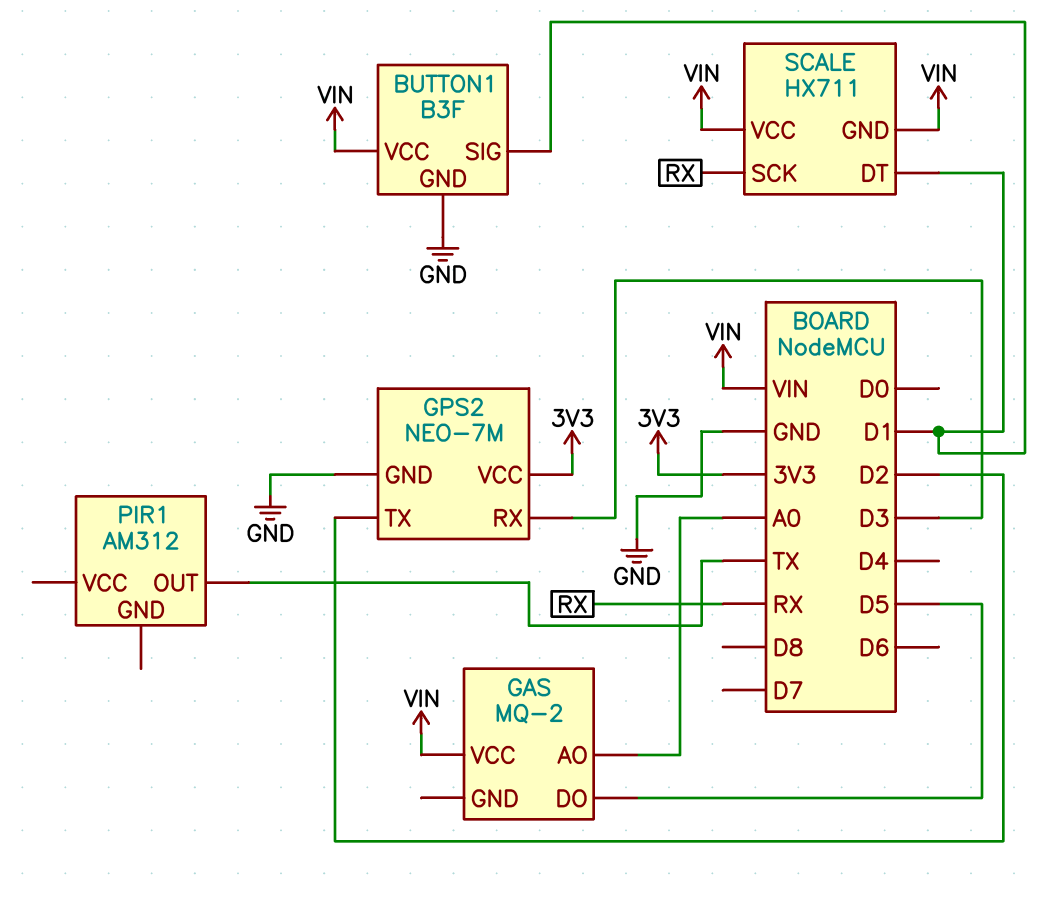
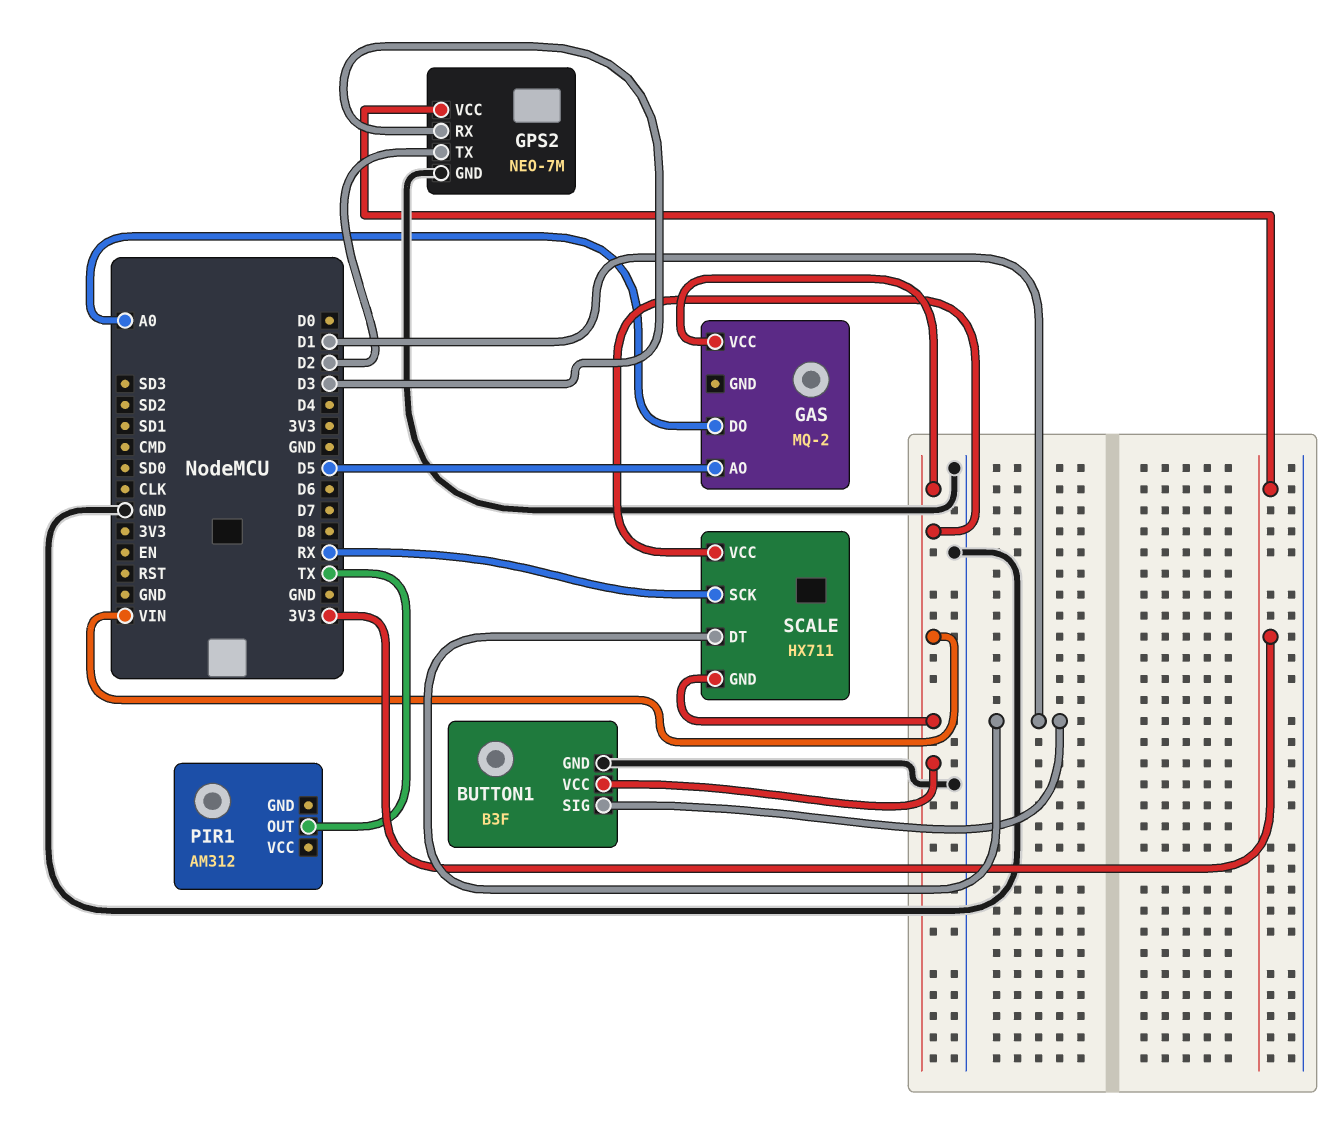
GAS pin AO: A0 -> D5
GAS pin DO: D5 -> A0

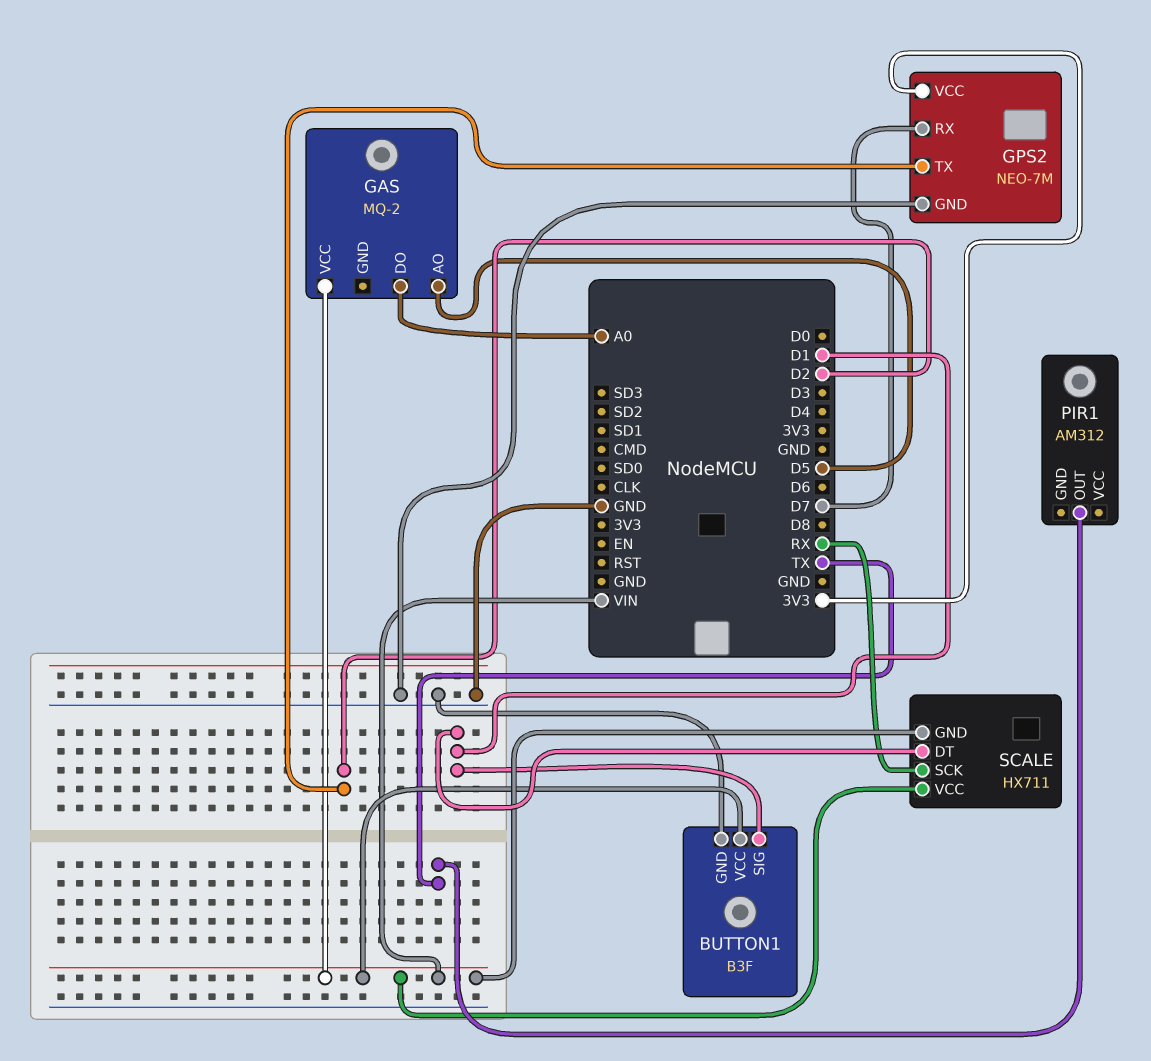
GPS2 pin RX: D3 -> D7

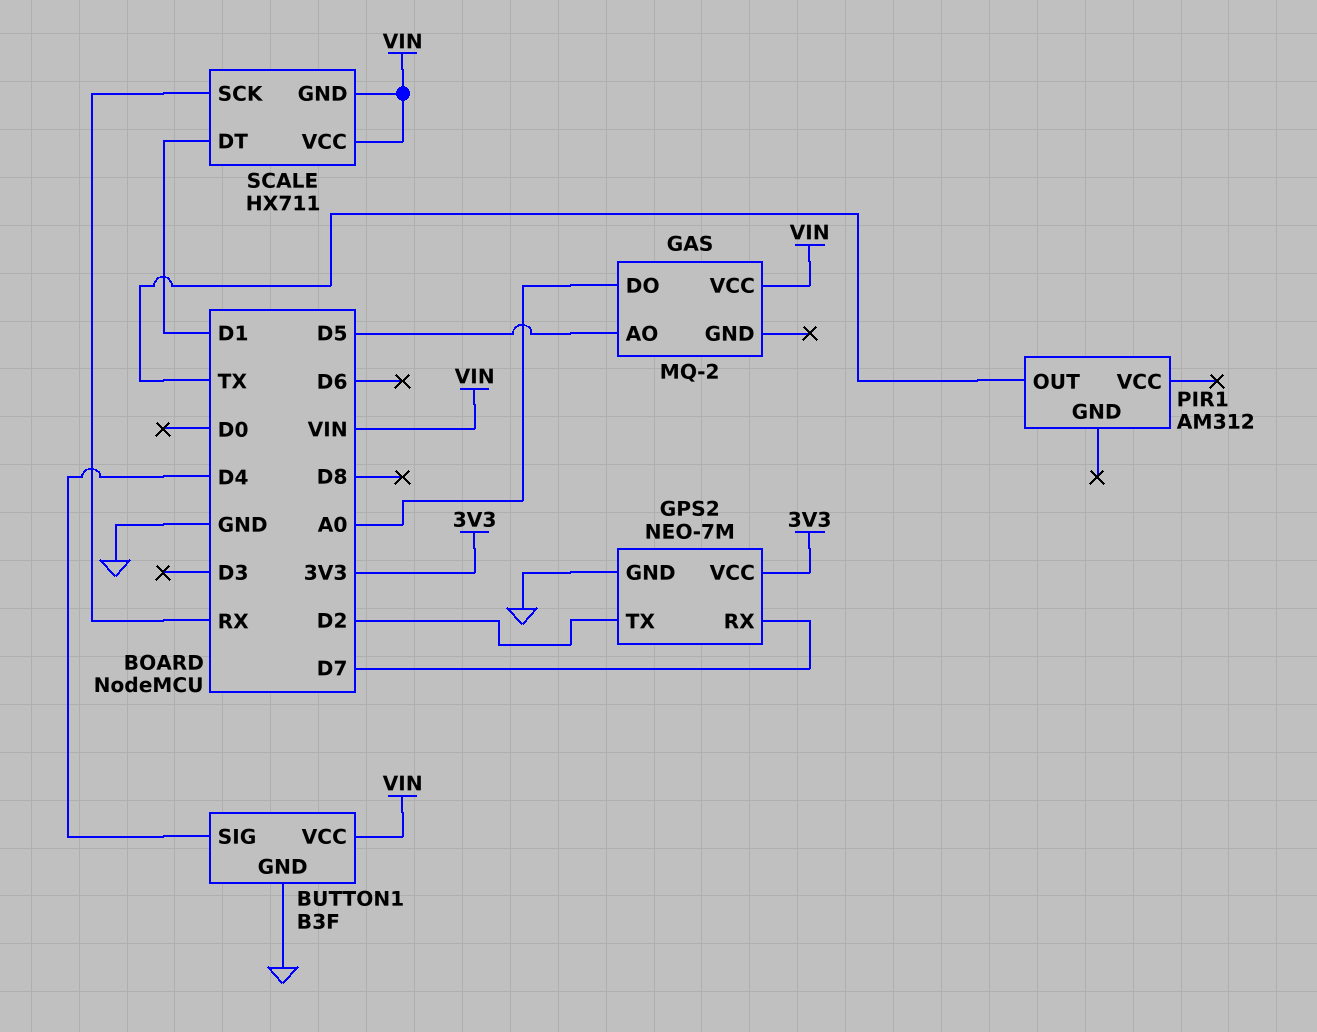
BUTTON1 pin SIG: D1 -> D4

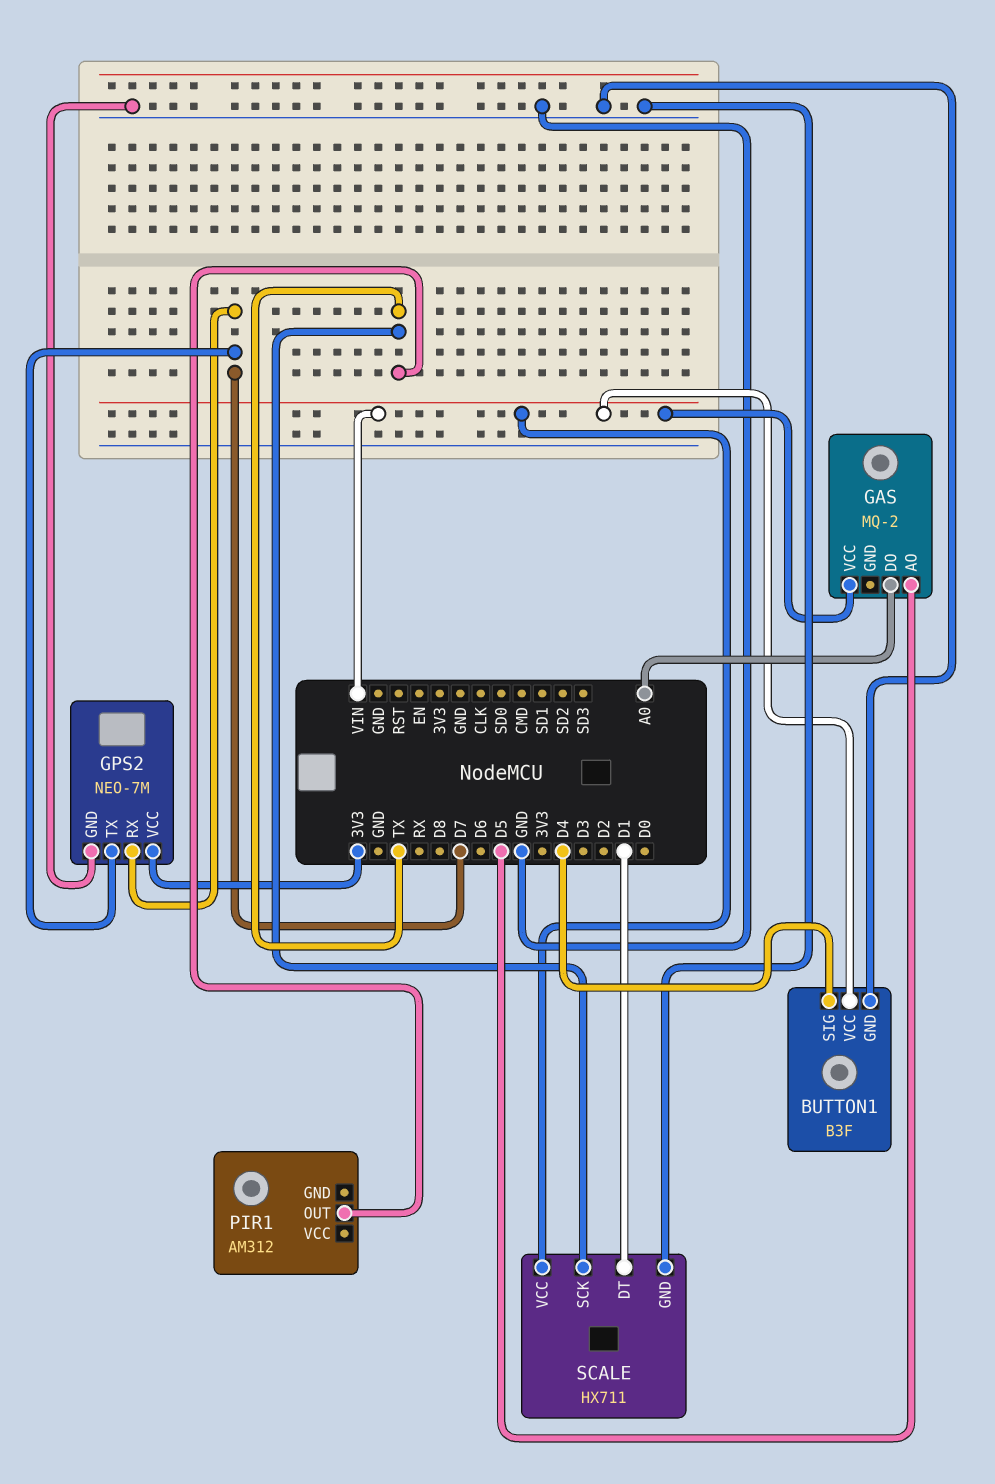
GPS2 pin TX: D2 -> D7
SCALE pin GND: VIN -> GND
SCALE pin SCK: RX -> TX

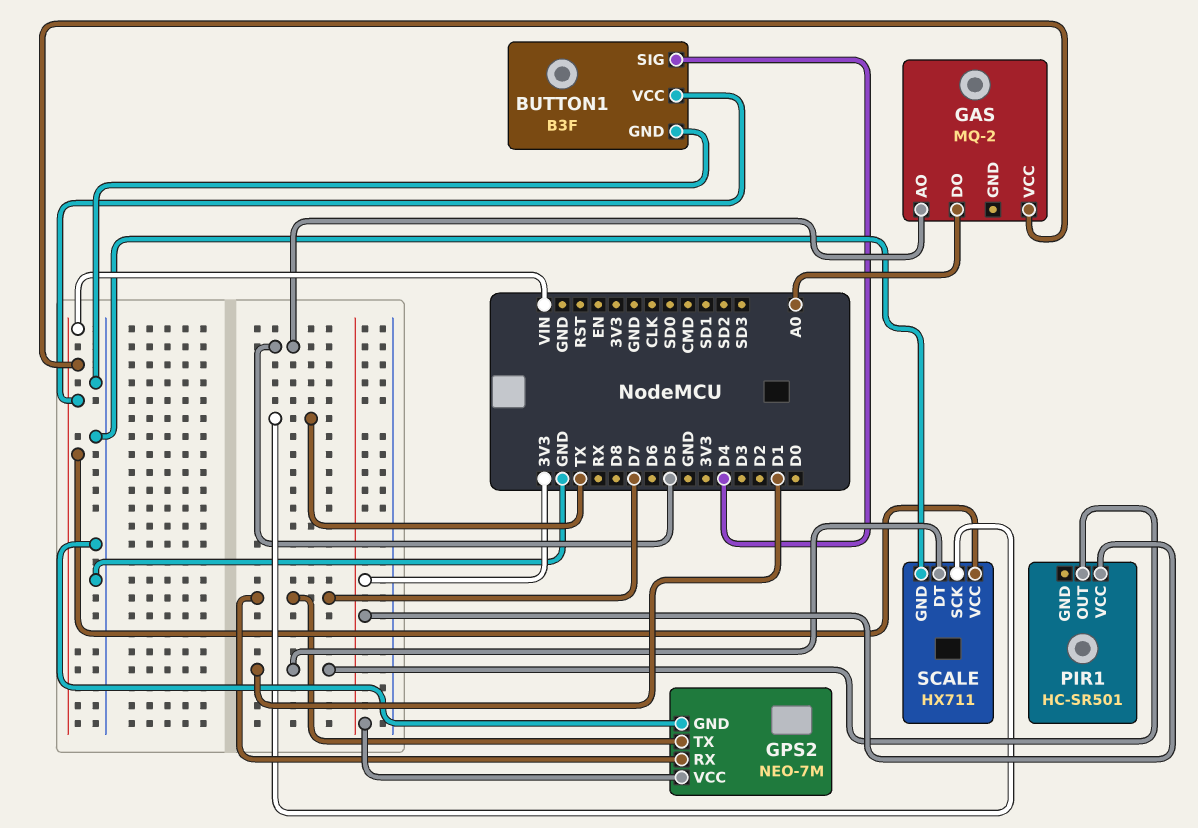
PIR1: AM312 -> HC-SR501
PIR1 pin OUT: TX -> D1
PIR1 pin VCC: none -> 3V3

